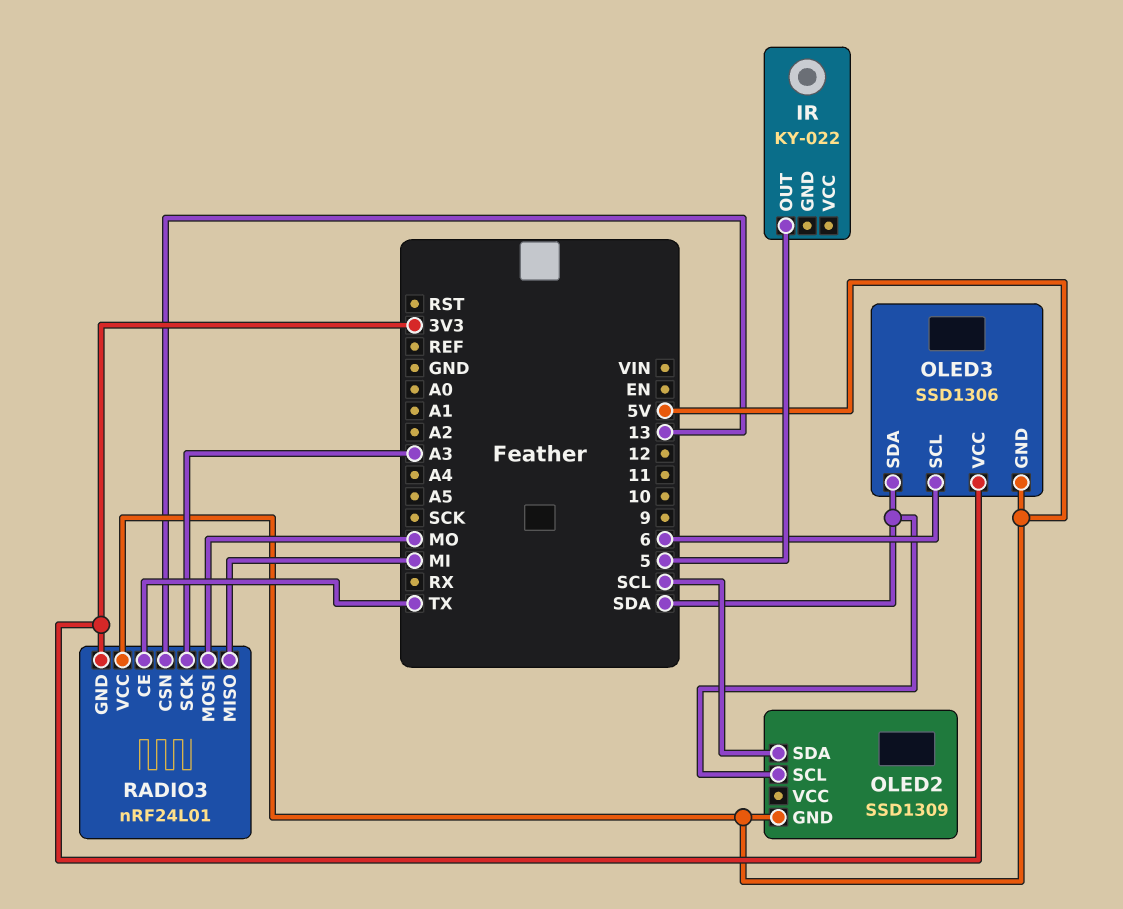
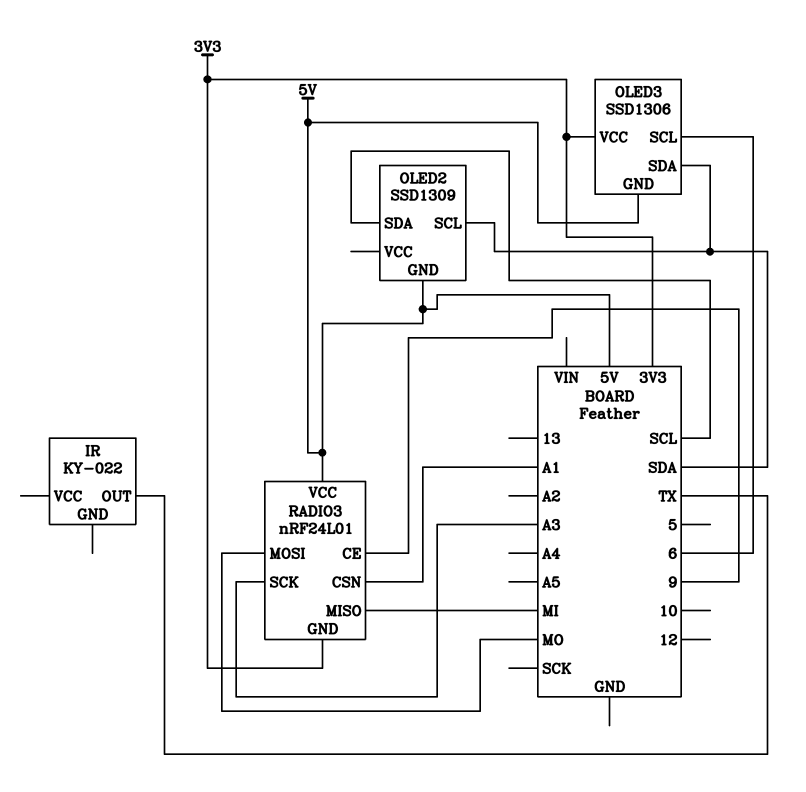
IR pin OUT: 5 -> TX
RADIO3 pin CE: TX -> 9
RADIO3 pin CSN: 13 -> A1

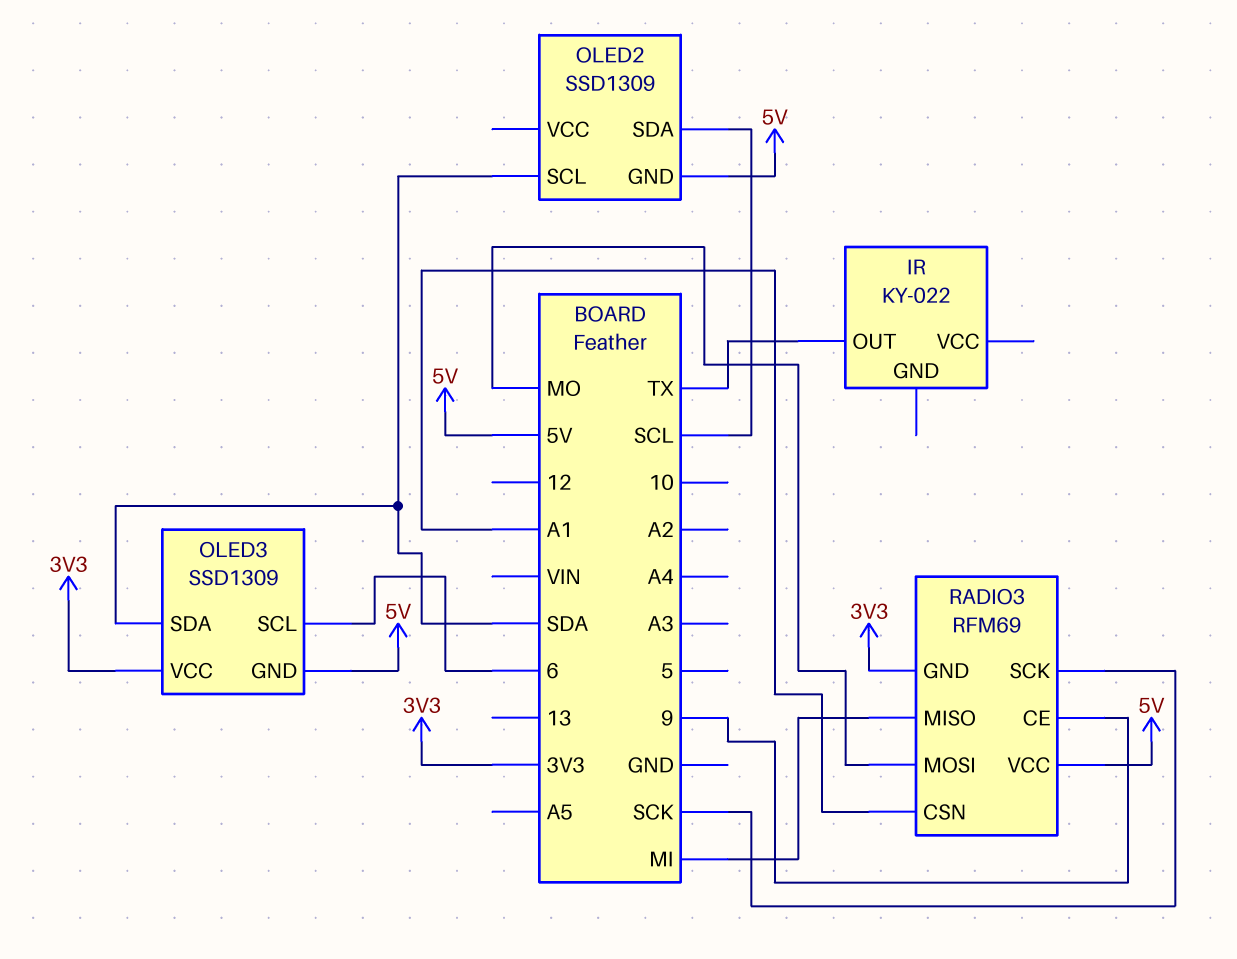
OLED3: SSD1306 -> SSD1309
RADIO3: nRF24L01 -> RFM69
RADIO3 pin SCK: A3 -> SCK

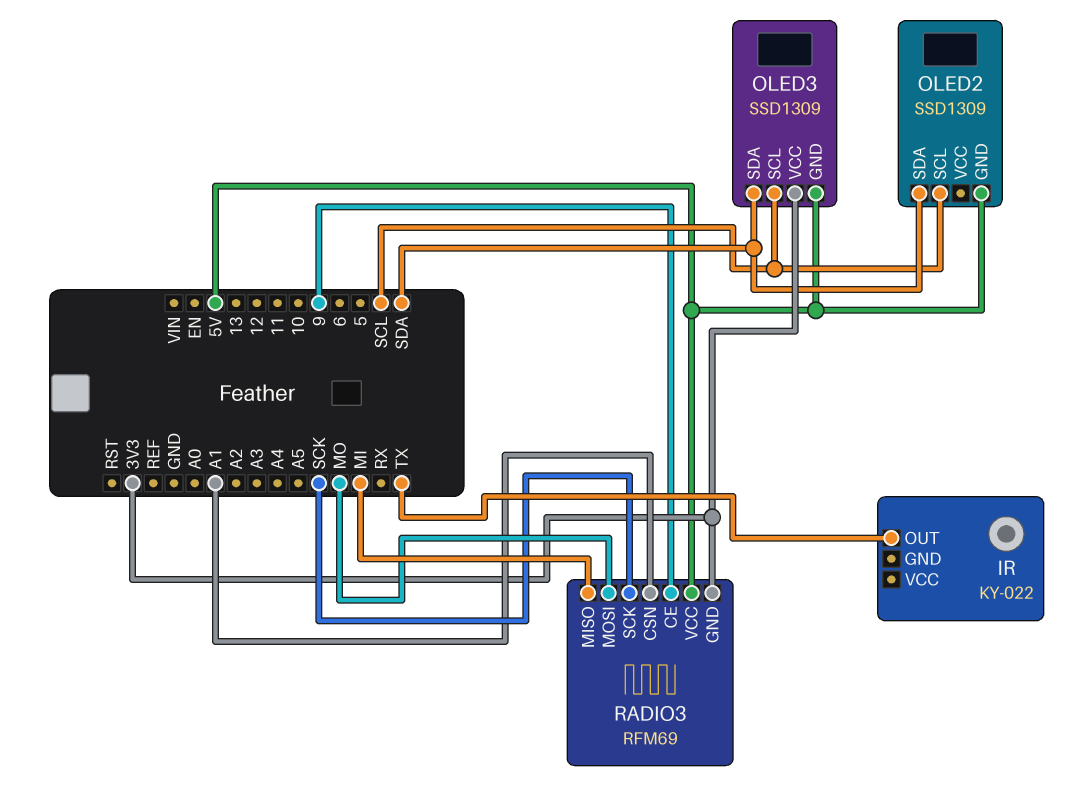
OLED2 pin SCL: SDA -> SCL
OLED2 pin SDA: SCL -> SDA
OLED3 pin SCL: 6 -> SCL

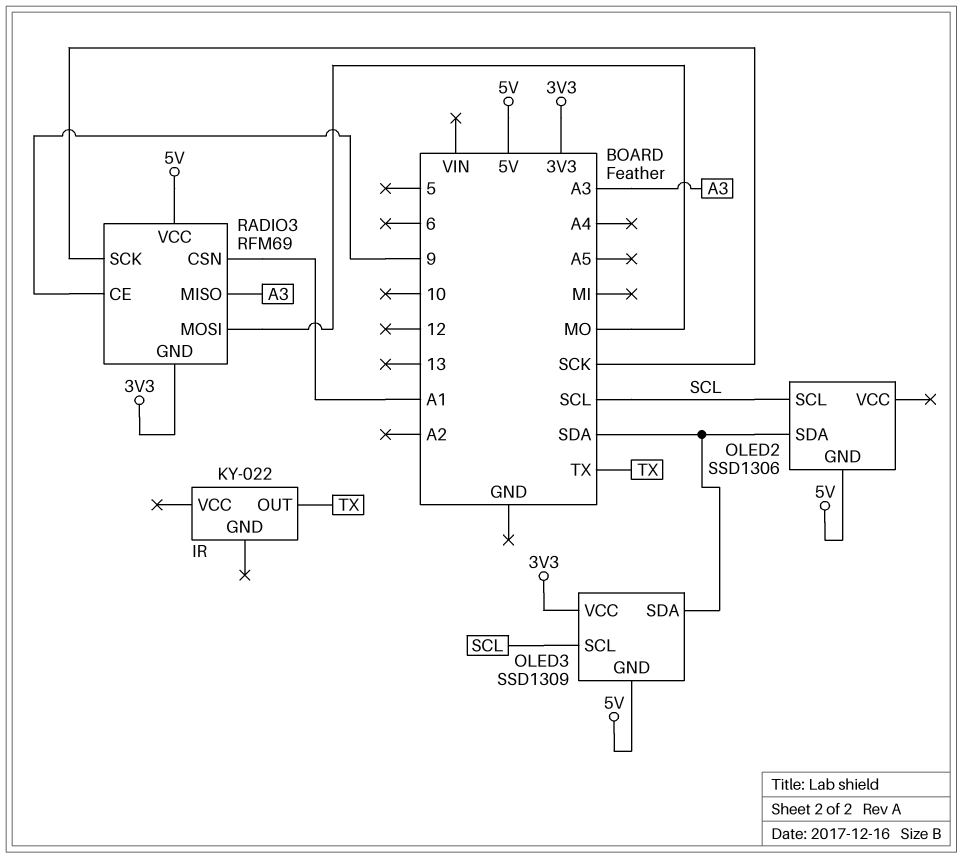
OLED2: SSD1309 -> SSD1306
RADIO3 pin MISO: MI -> A3

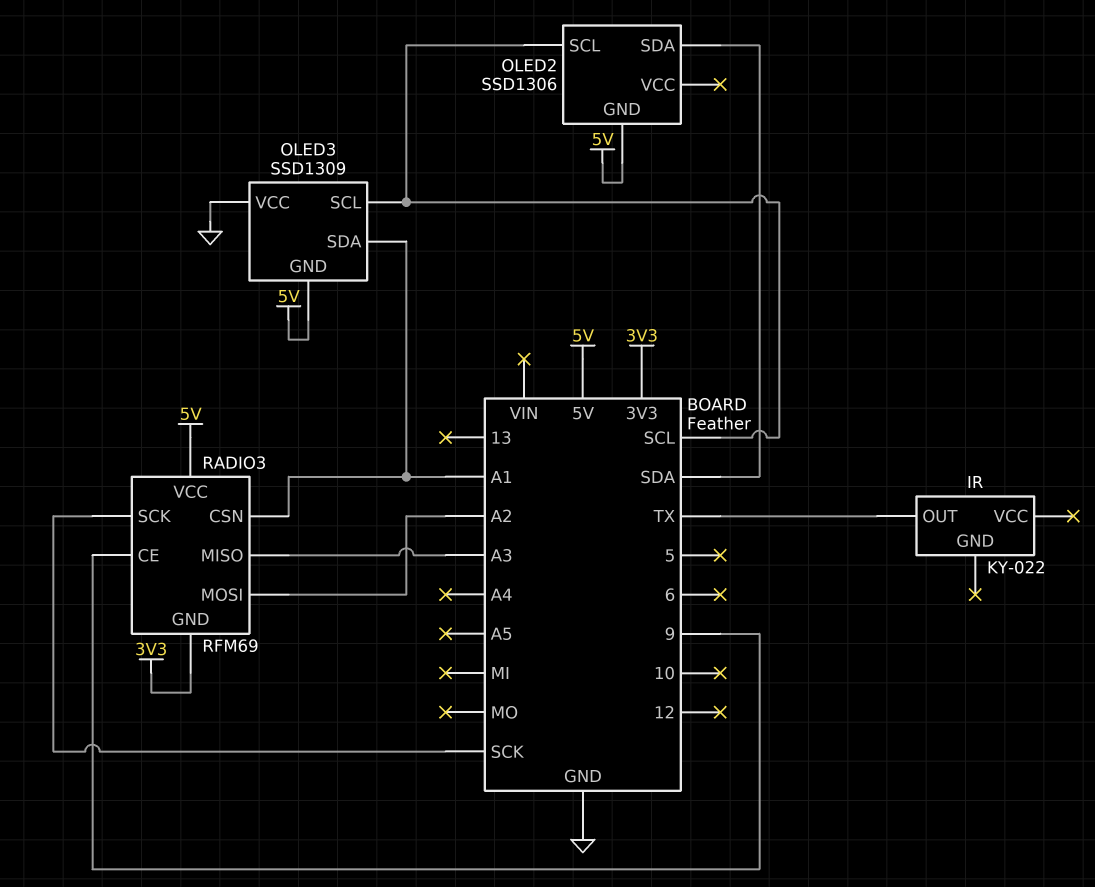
OLED3 pin SDA: SDA -> A1
OLED3 pin VCC: 3V3 -> GND
RADIO3 pin MOSI: MO -> A2

